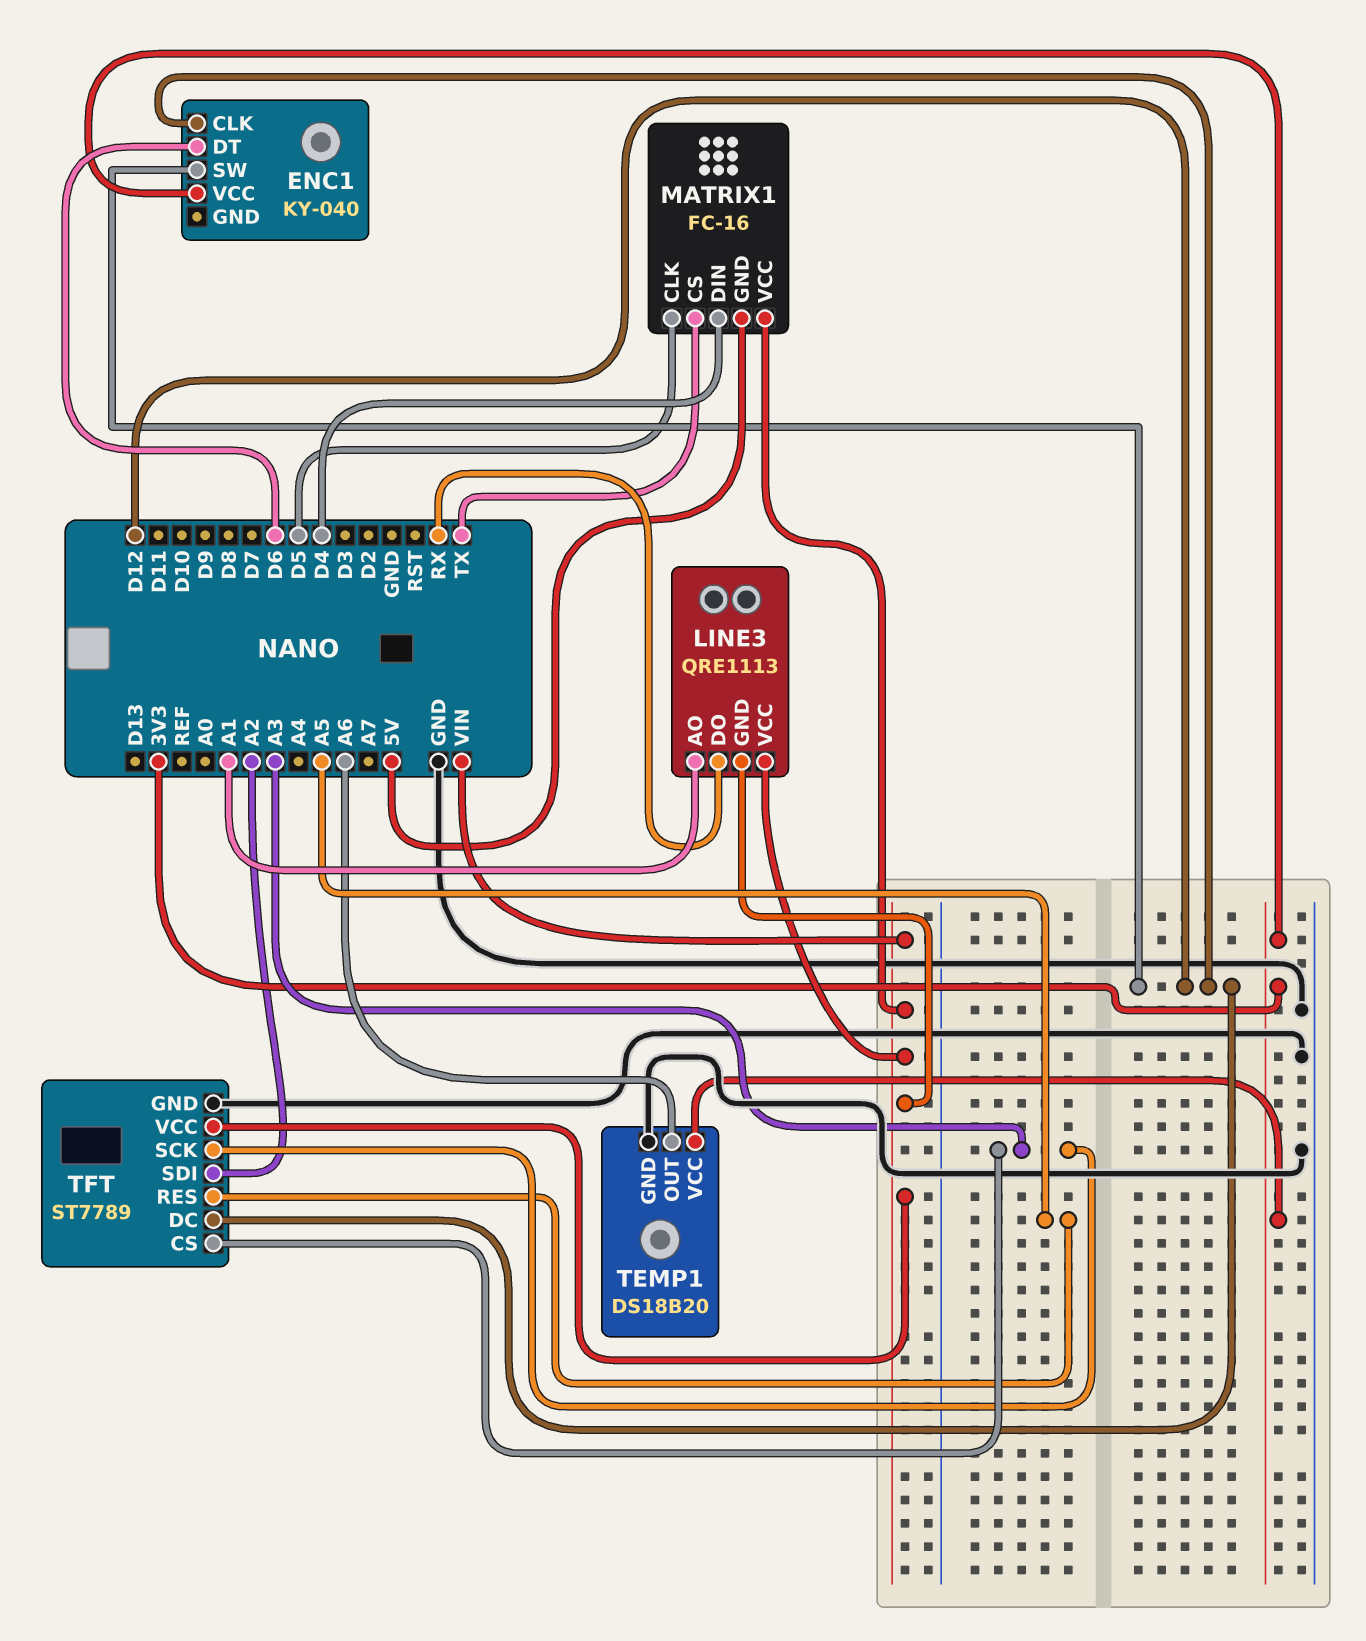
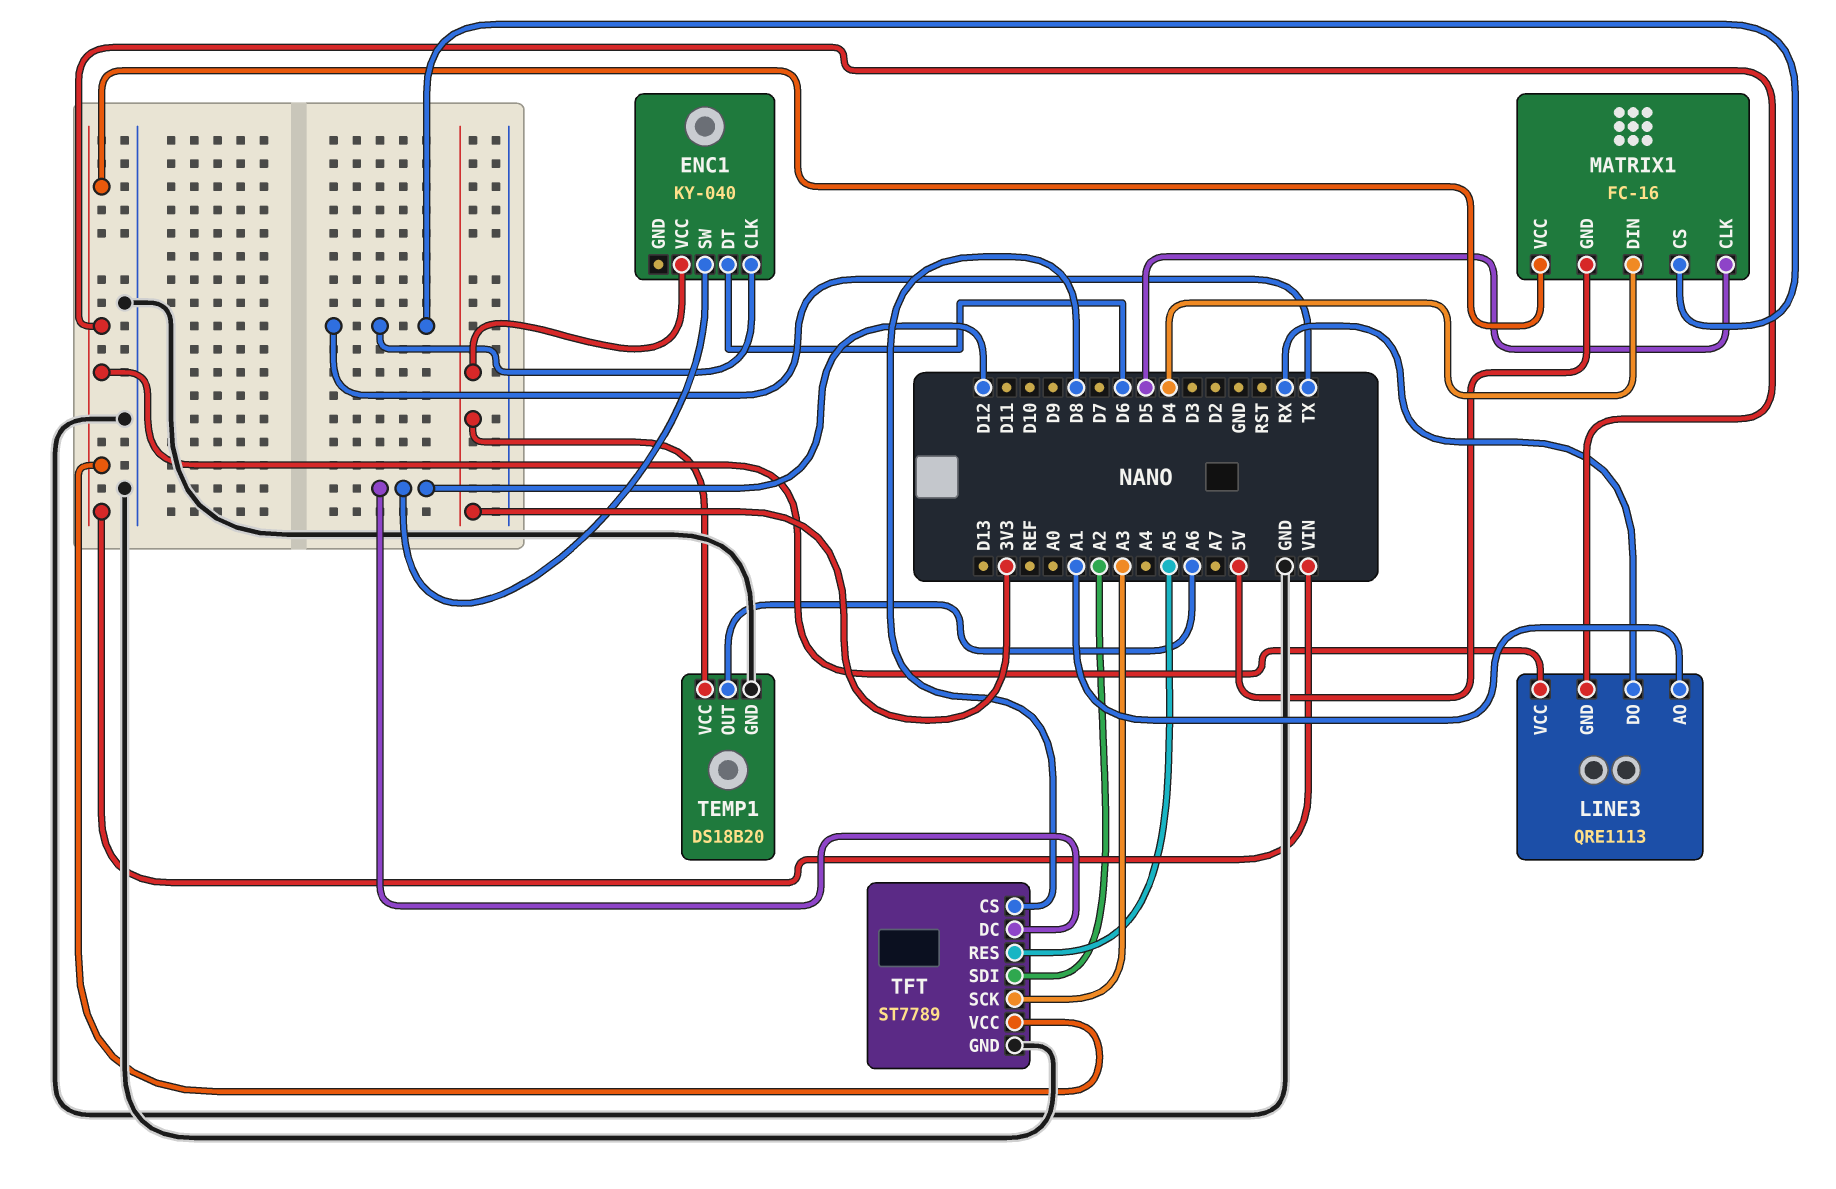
ENC1 pin CLK: D12 -> TX
TFT pin CS: A3 -> D8

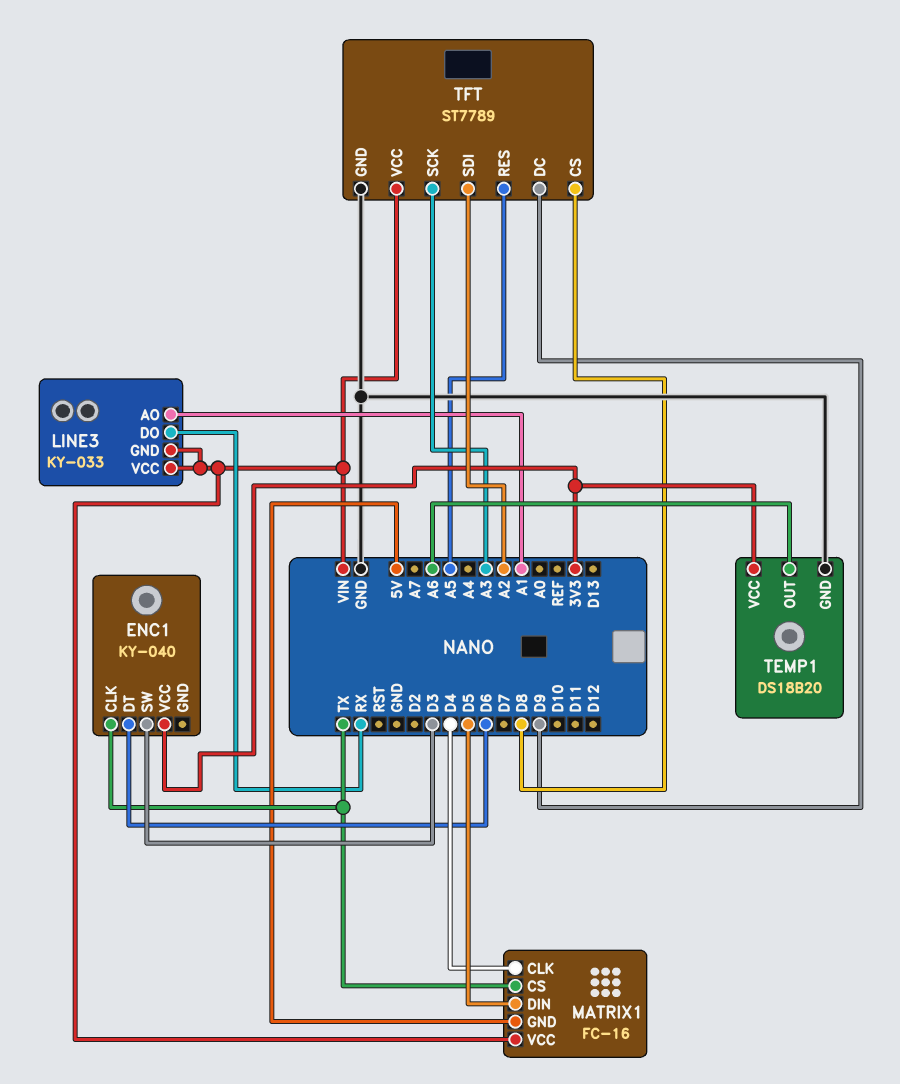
ENC1 pin SW: D12 -> D3
LINE3: QRE1113 -> KY-033
MATRIX1 pin CLK: D5 -> D4
MATRIX1 pin DIN: D4 -> D5
TFT pin DC: D12 -> D9

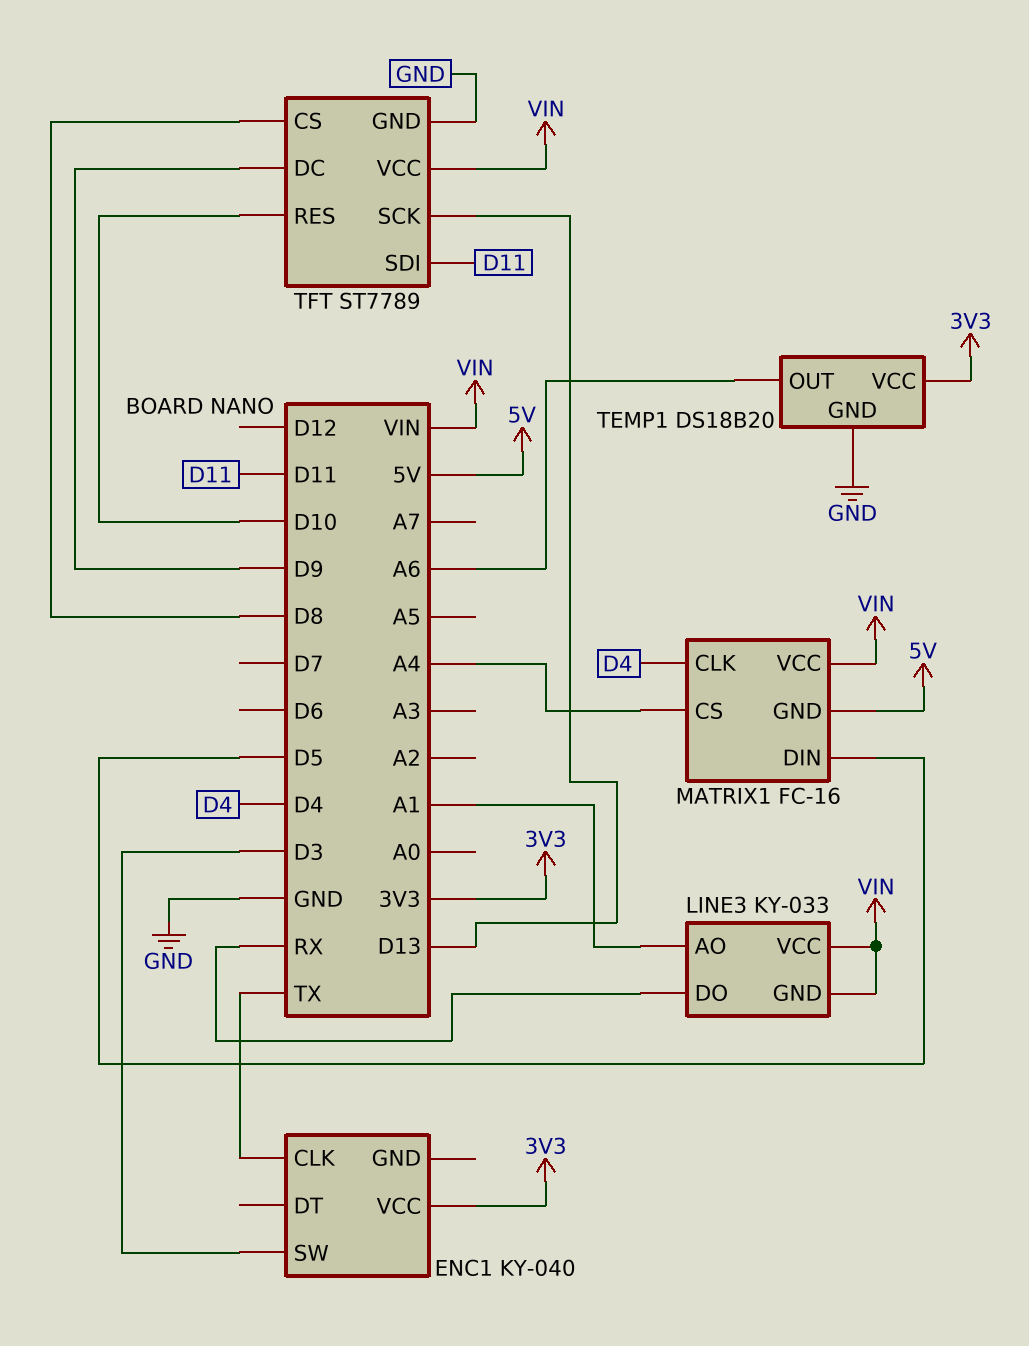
ENC1 pin DT: D6 -> none
MATRIX1 pin CS: TX -> A4
TFT pin RES: A5 -> D10
TFT pin SCK: A3 -> D13
TFT pin SDI: A2 -> D11

